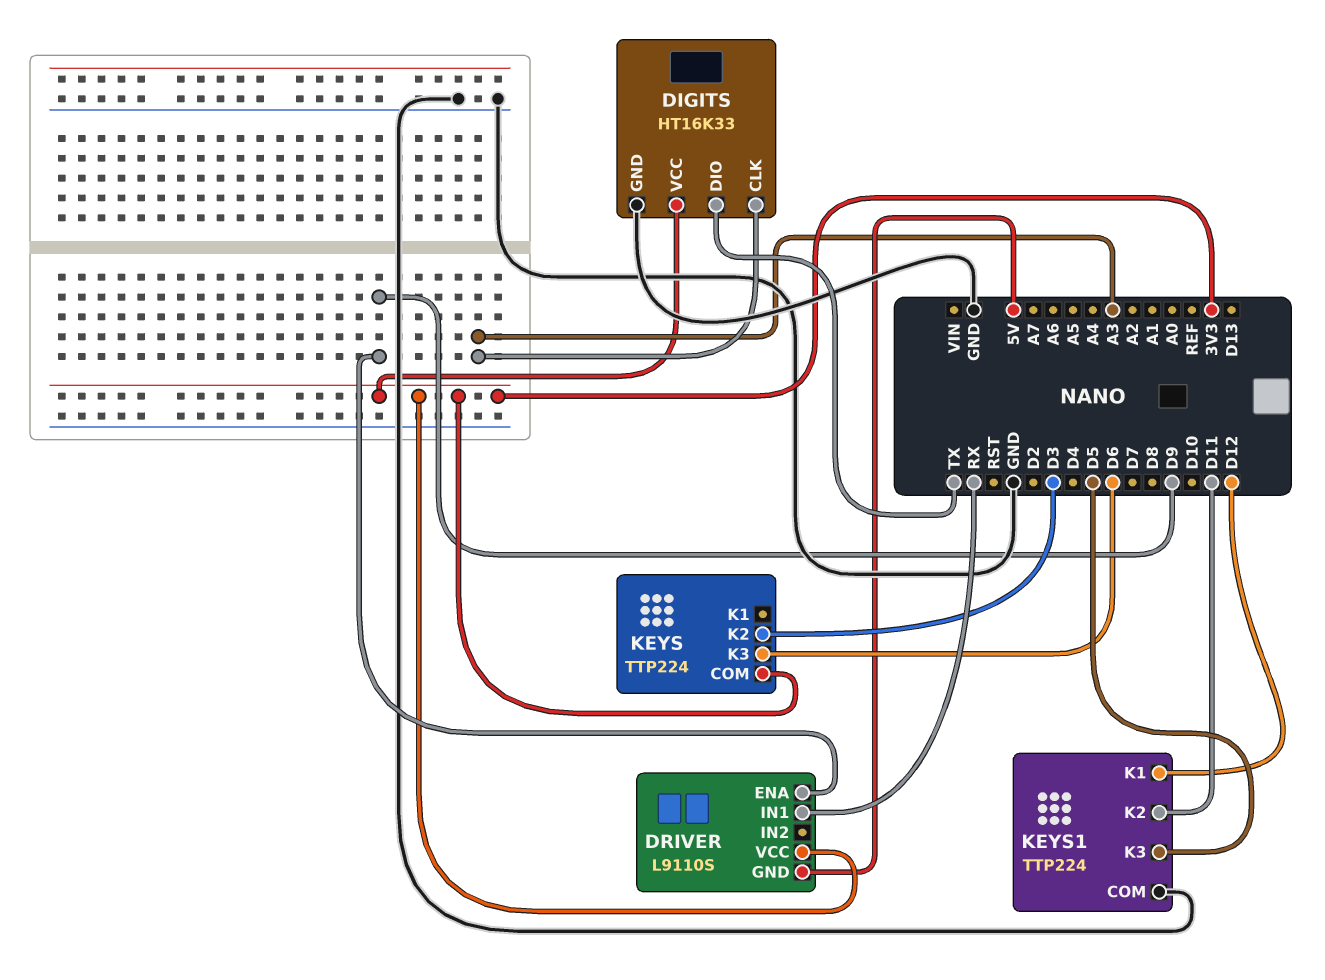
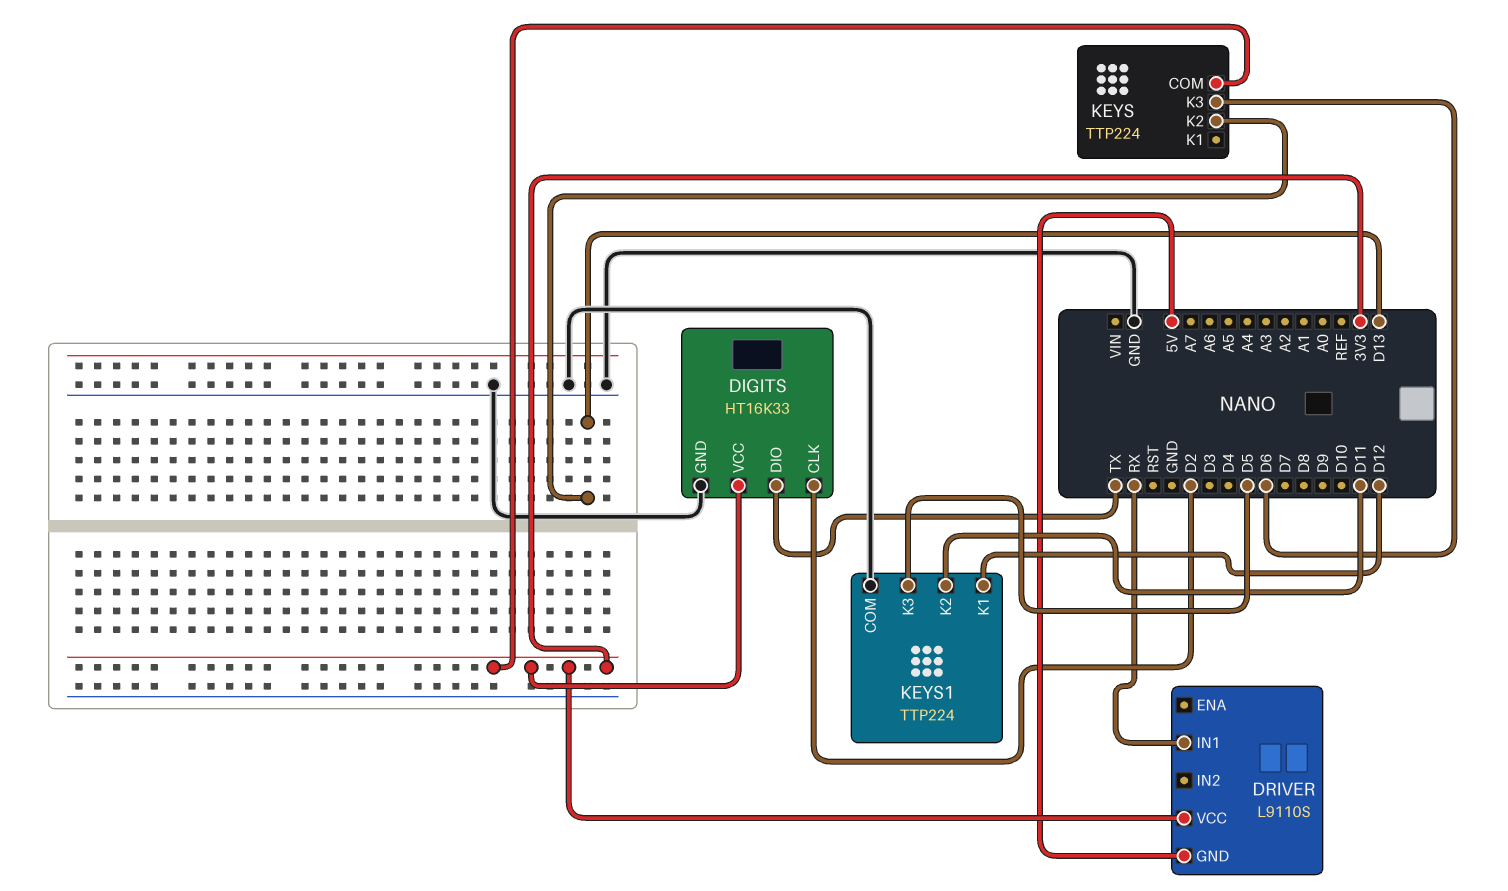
DIGITS pin CLK: A3 -> D2
DRIVER pin ENA: D9 -> none
KEYS pin K2: D3 -> D13

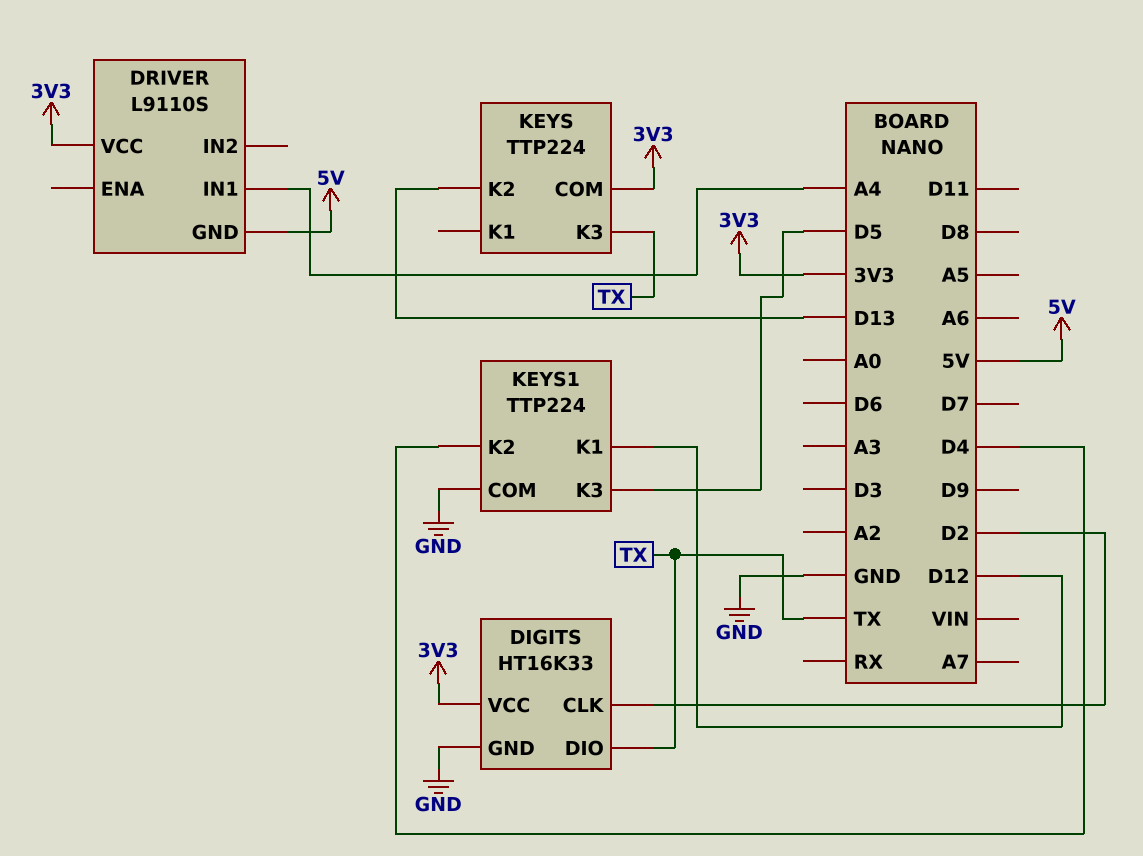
DRIVER pin IN1: RX -> A4
KEYS pin K3: D6 -> TX
KEYS1 pin K2: D11 -> D4

